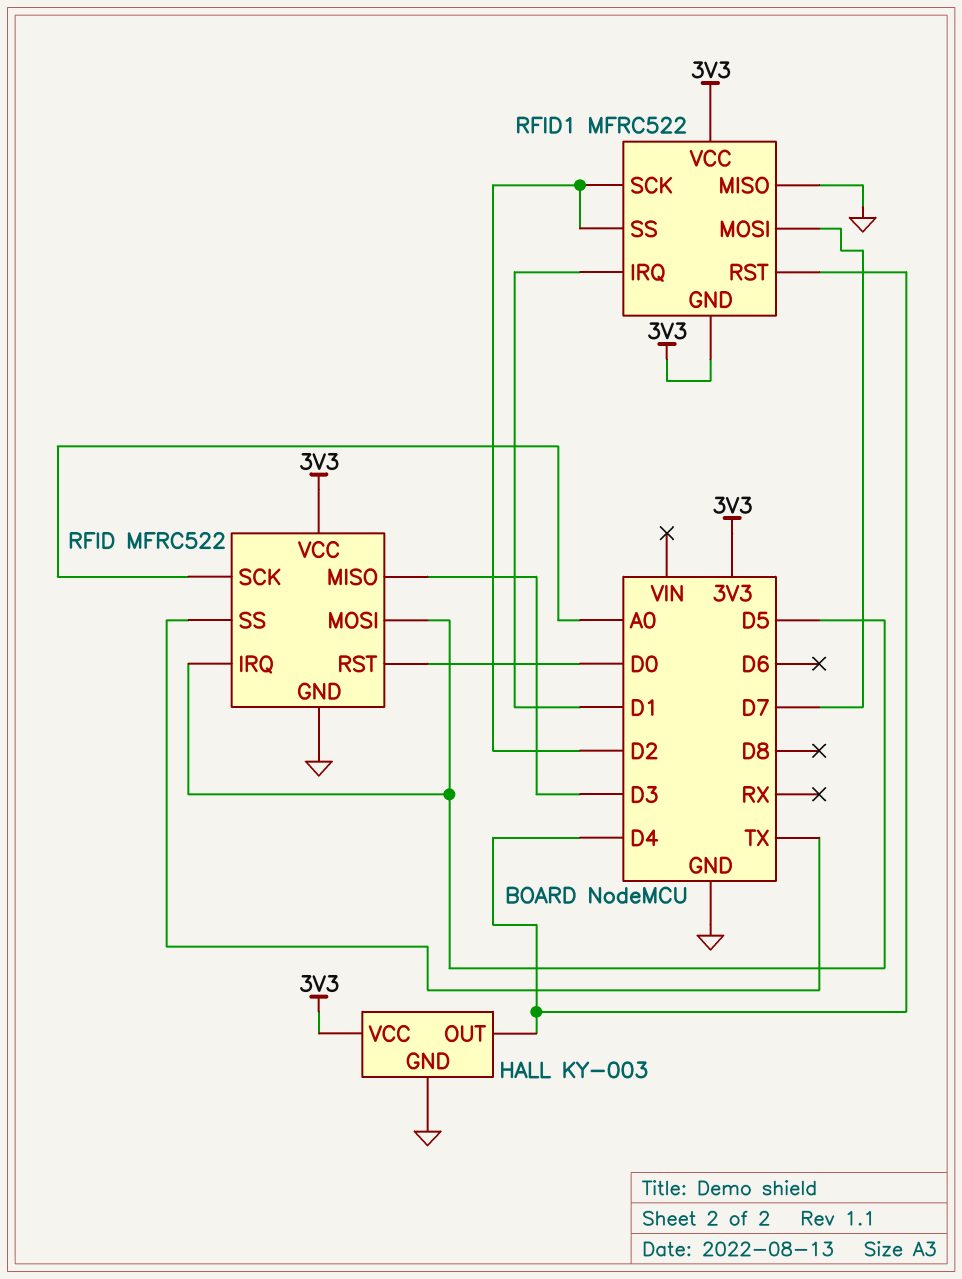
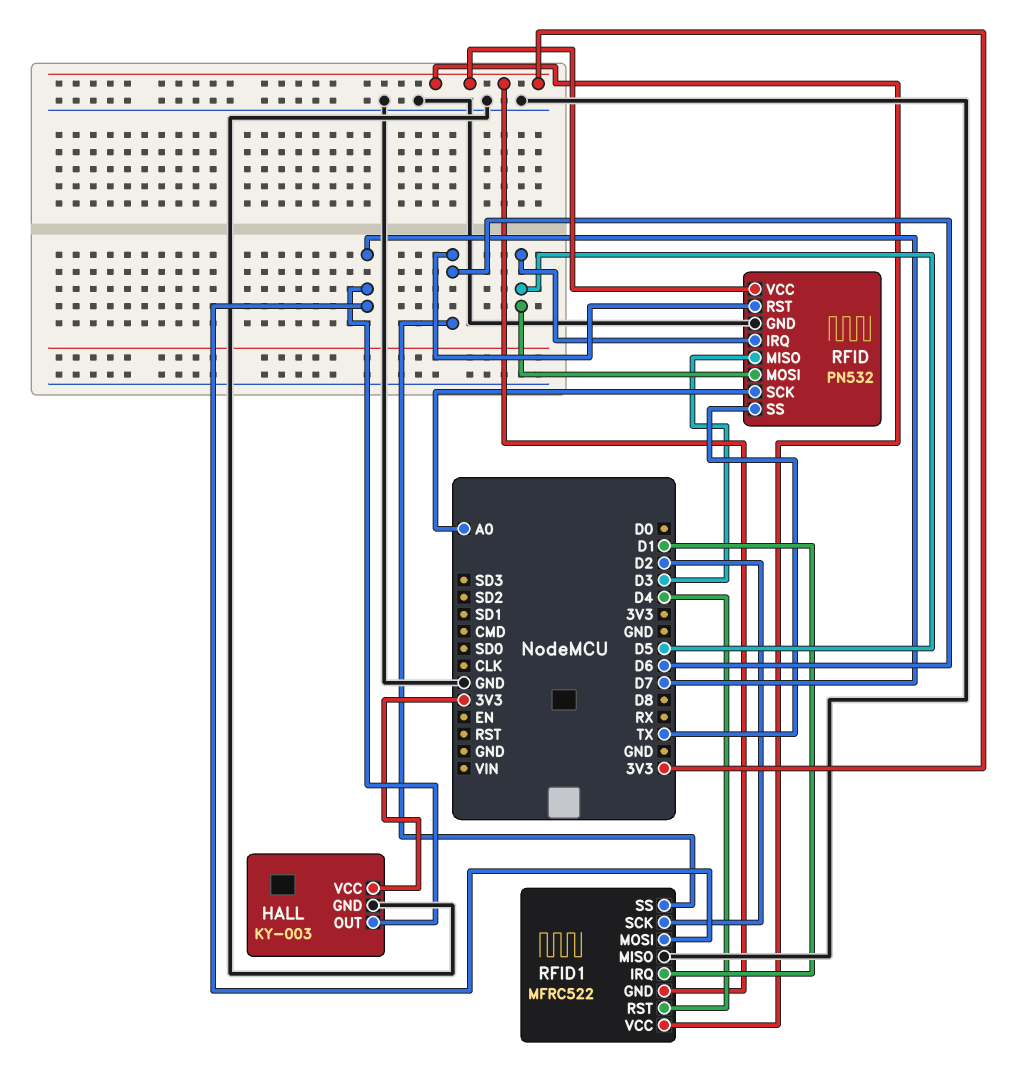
HALL pin OUT: D4 -> D7
RFID: MFRC522 -> PN532
RFID pin RST: D0 -> D6
RFID1 pin SS: D2 -> D6

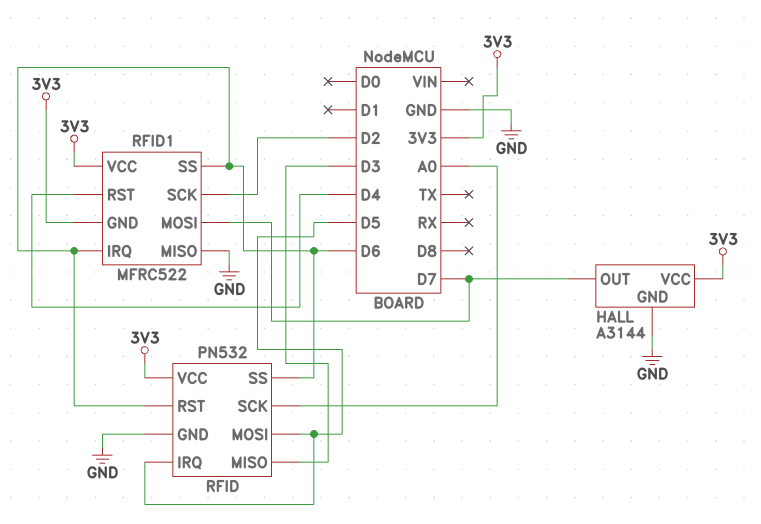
HALL: KY-003 -> A3144
RFID pin SS: TX -> D6
RFID1 pin IRQ: D1 -> D6

